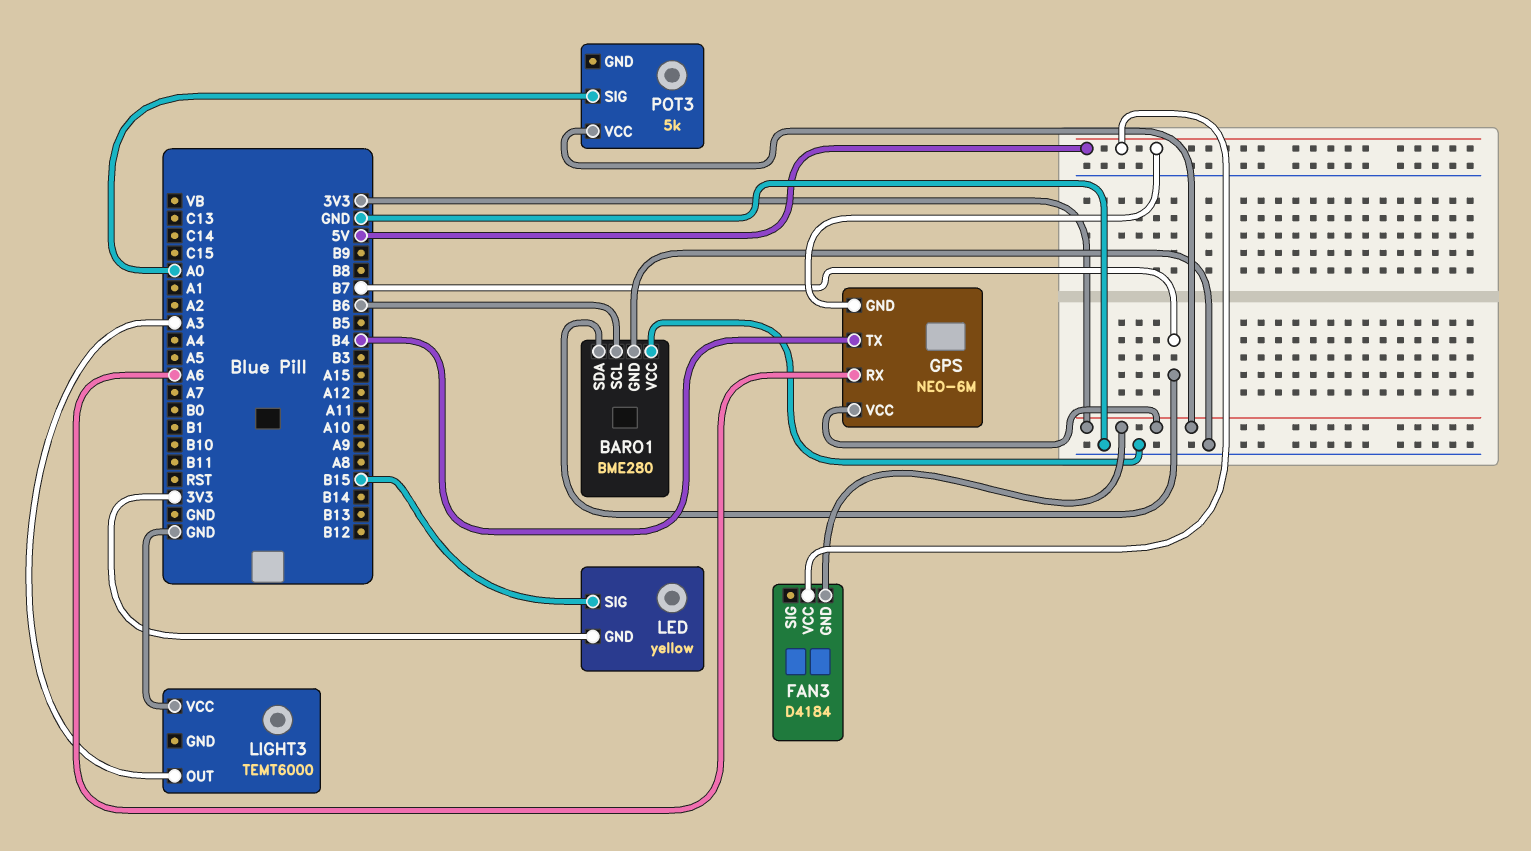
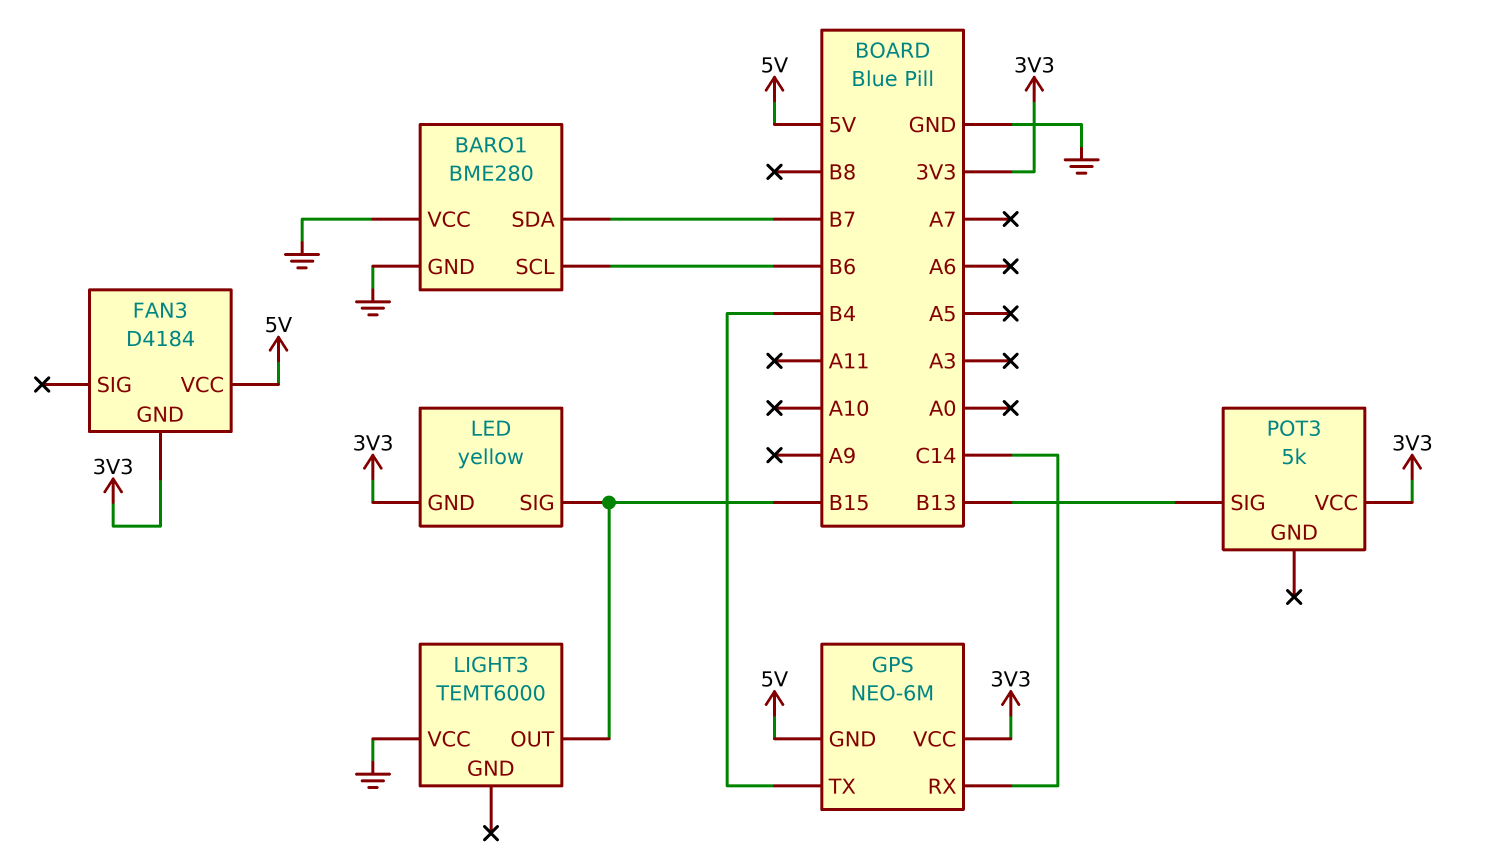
GPS pin RX: A6 -> C14
LIGHT3 pin OUT: A3 -> B15
POT3 pin SIG: A0 -> B13

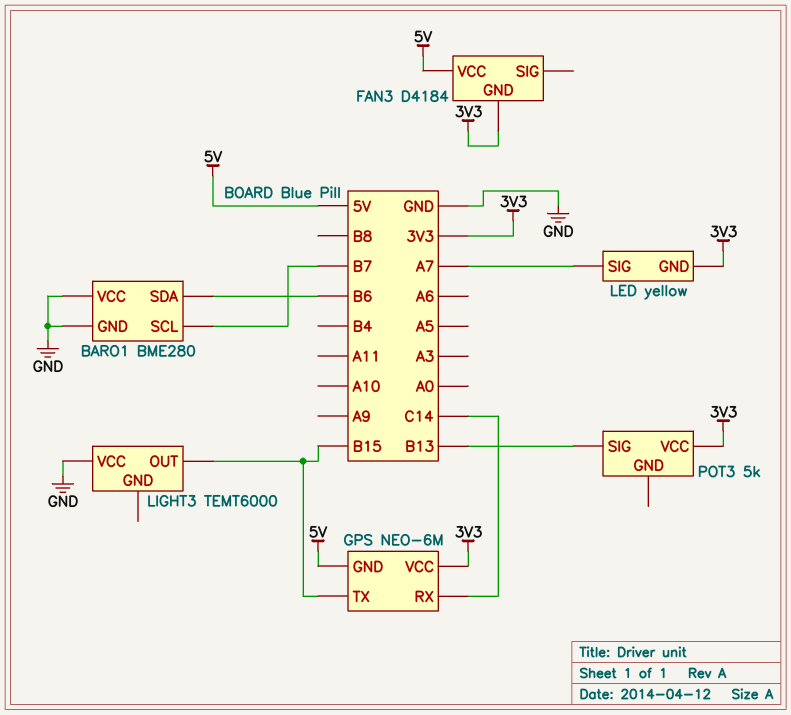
BARO1 pin SCL: B6 -> B7
BARO1 pin SDA: B7 -> B6
GPS pin TX: B4 -> B15
LED pin SIG: B15 -> A7

